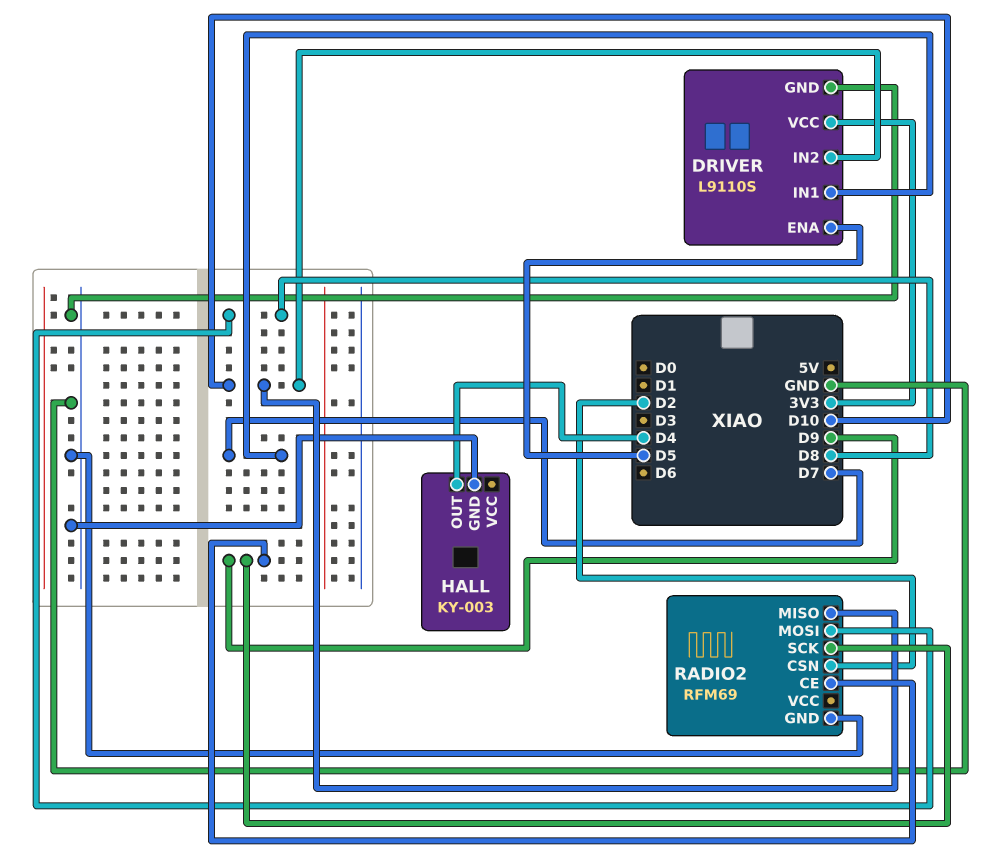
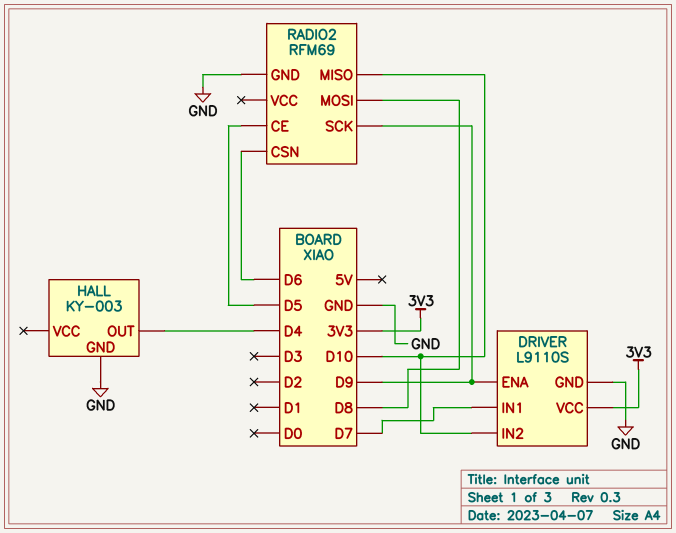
DRIVER pin ENA: D5 -> D9
RADIO2 pin CE: D9 -> D5
RADIO2 pin CSN: D2 -> D6

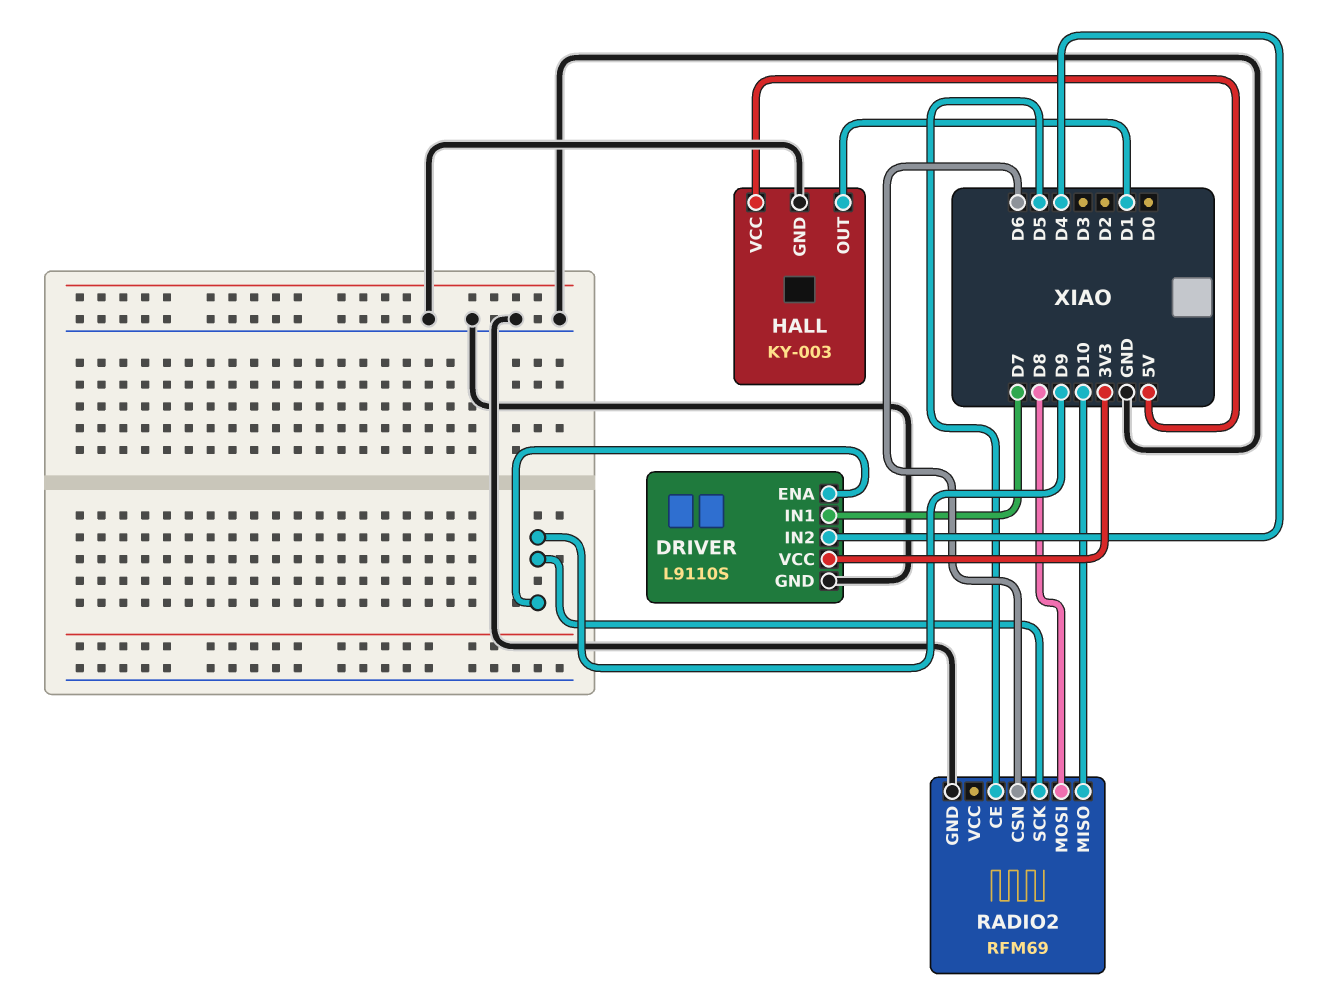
DRIVER pin IN2: D10 -> D4
HALL pin OUT: D4 -> D1
HALL pin VCC: none -> 5V

